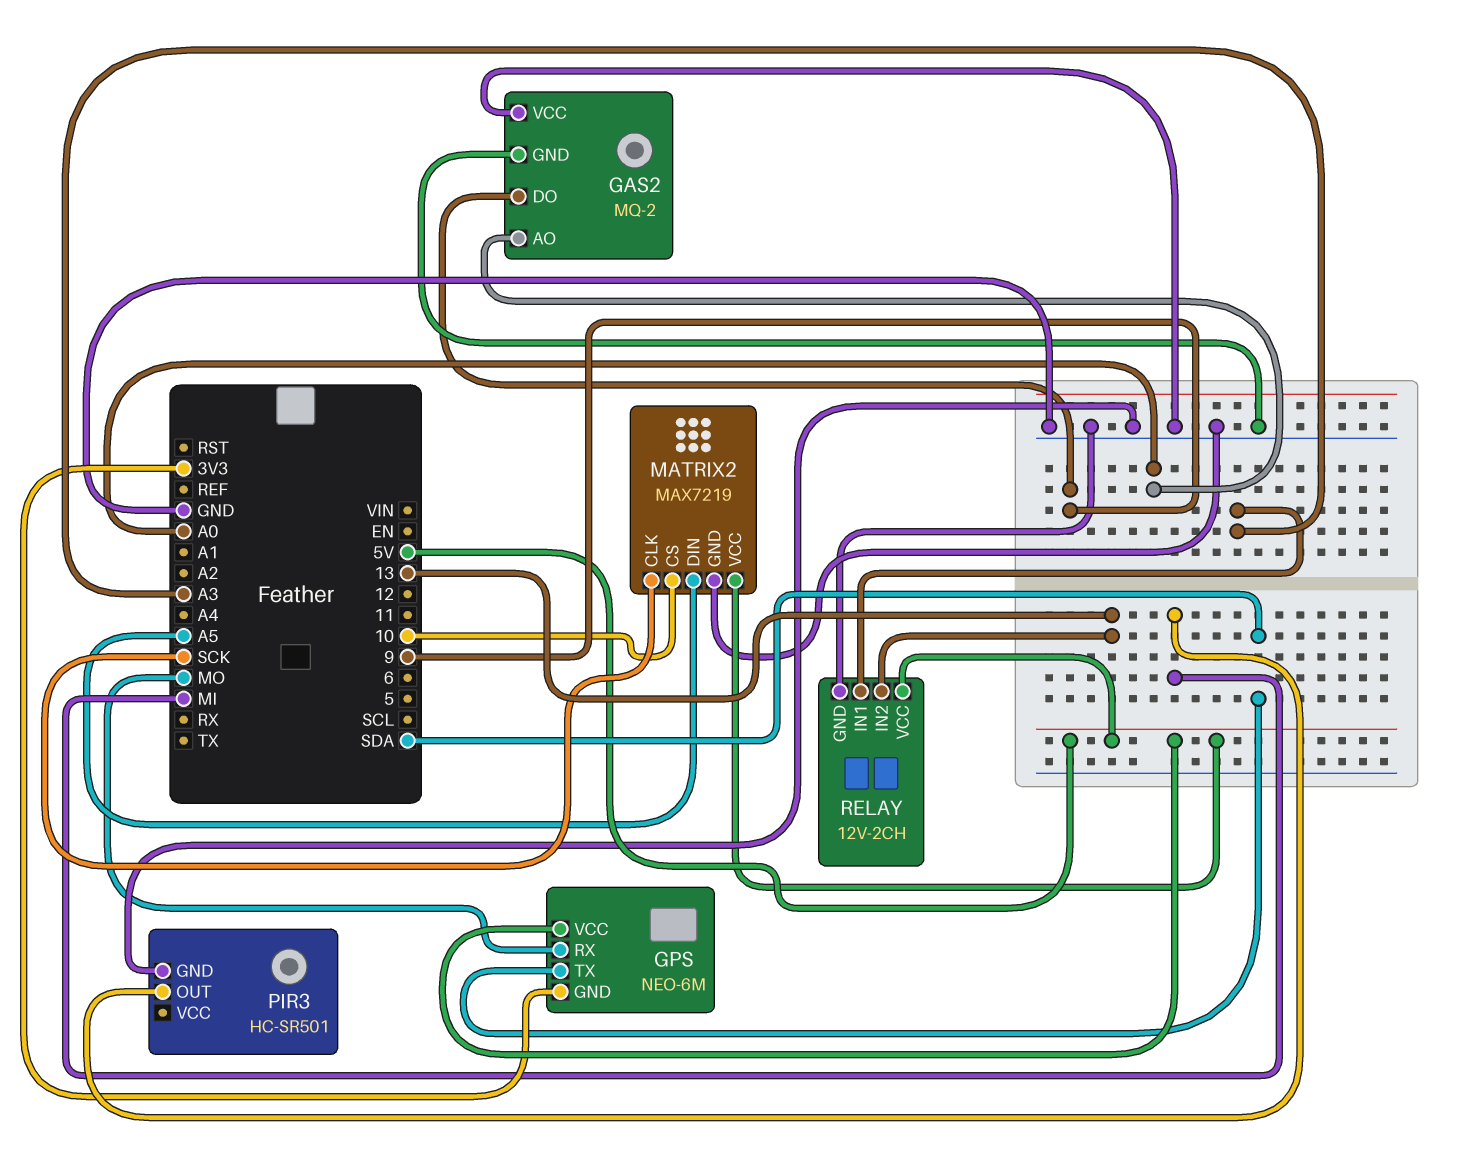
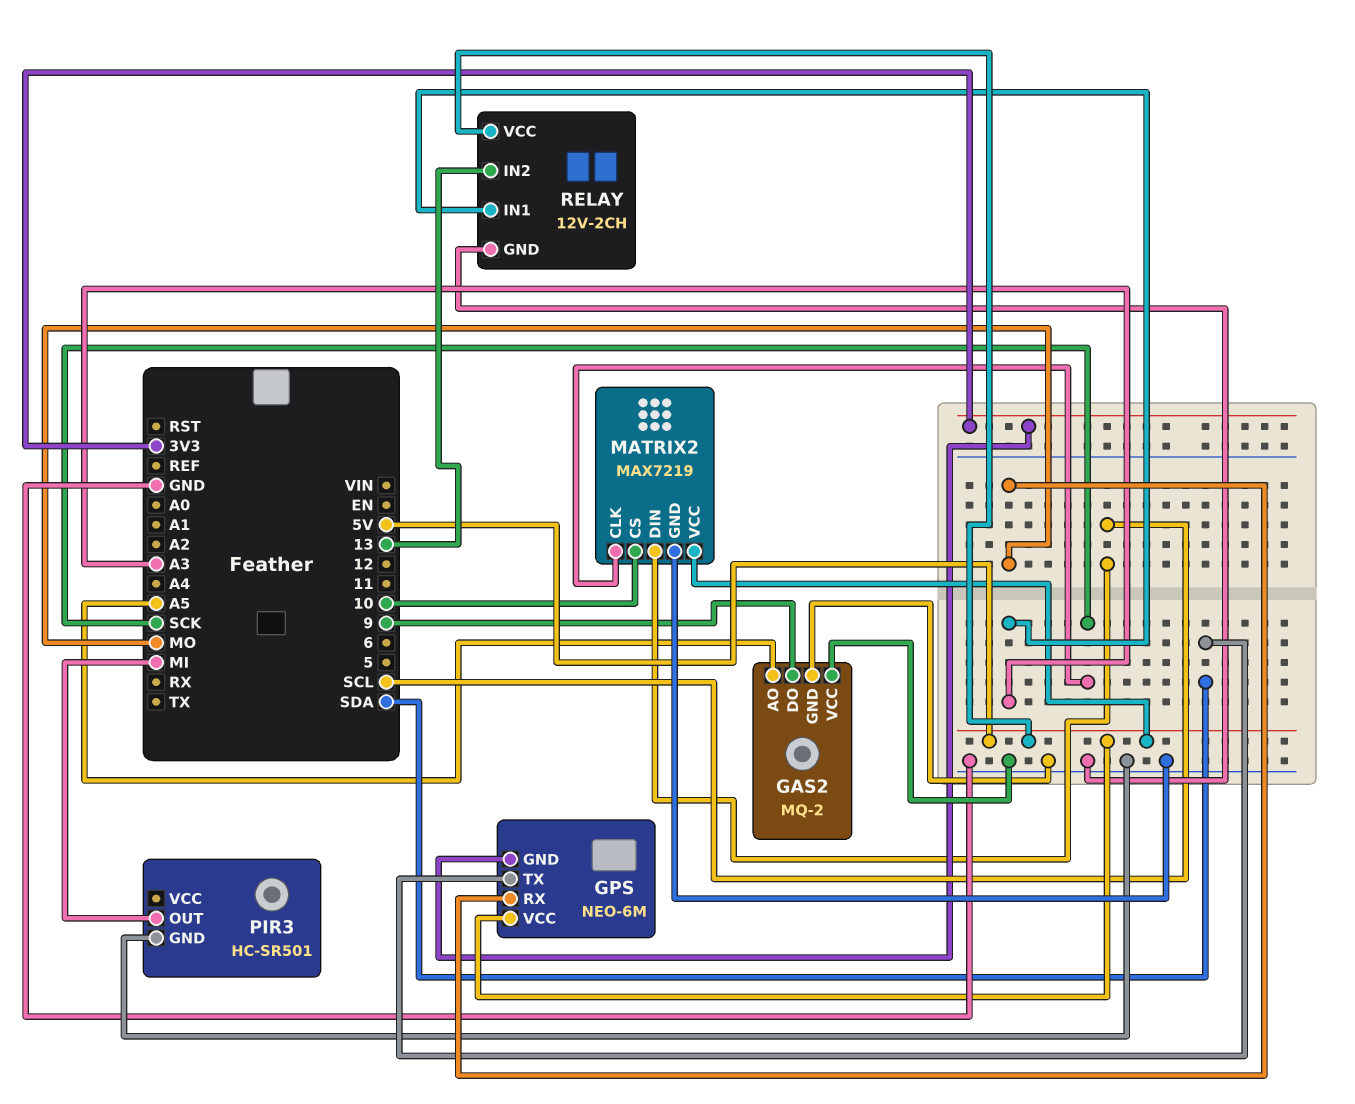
GAS2 pin AO: A0 -> A5
MATRIX2 pin DIN: A5 -> SCL

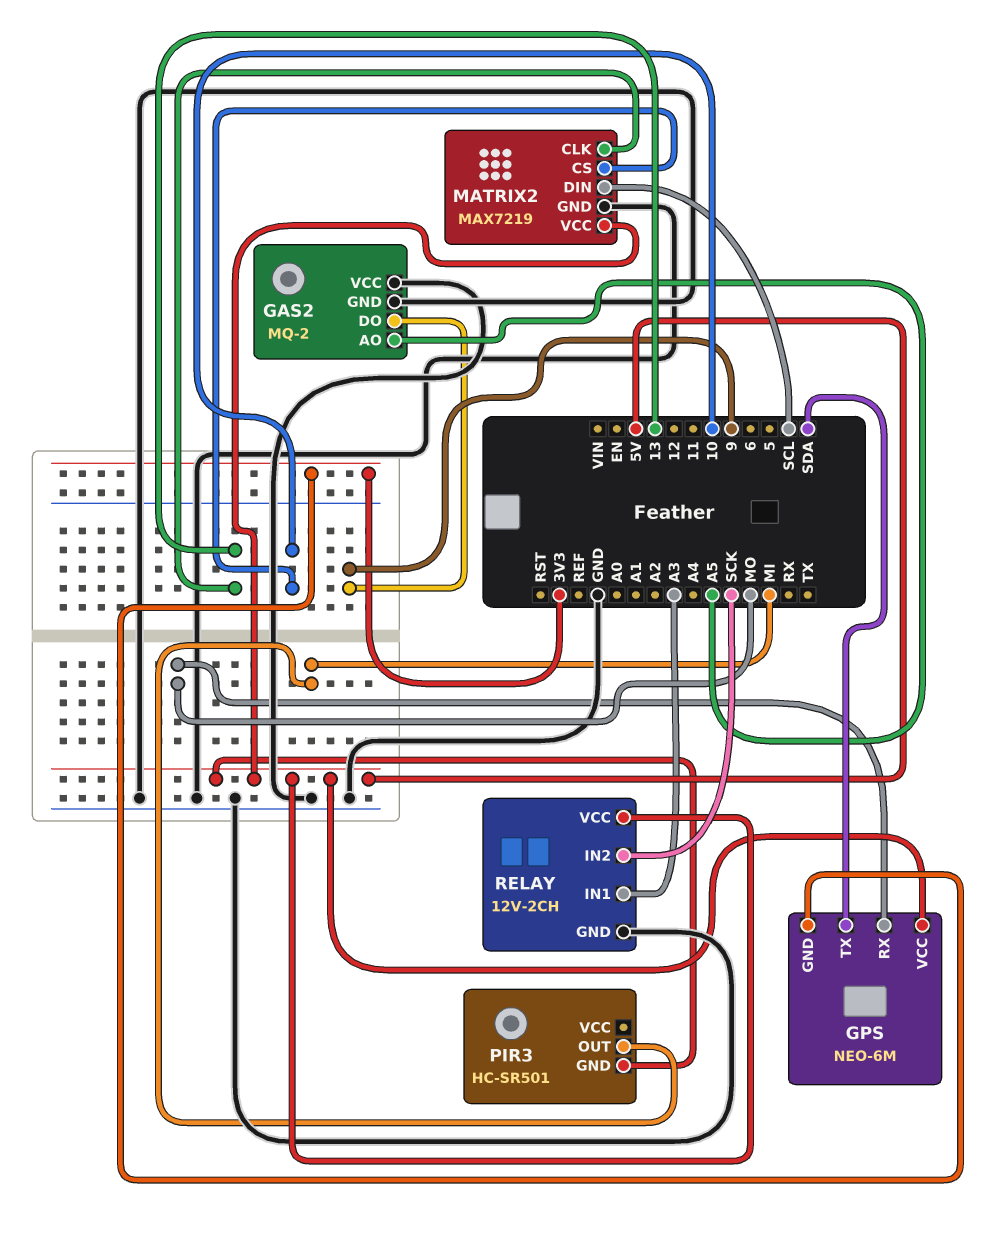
MATRIX2 pin CLK: SCK -> 13
PIR3 pin GND: GND -> 5V
RELAY pin IN2: 13 -> SCK

